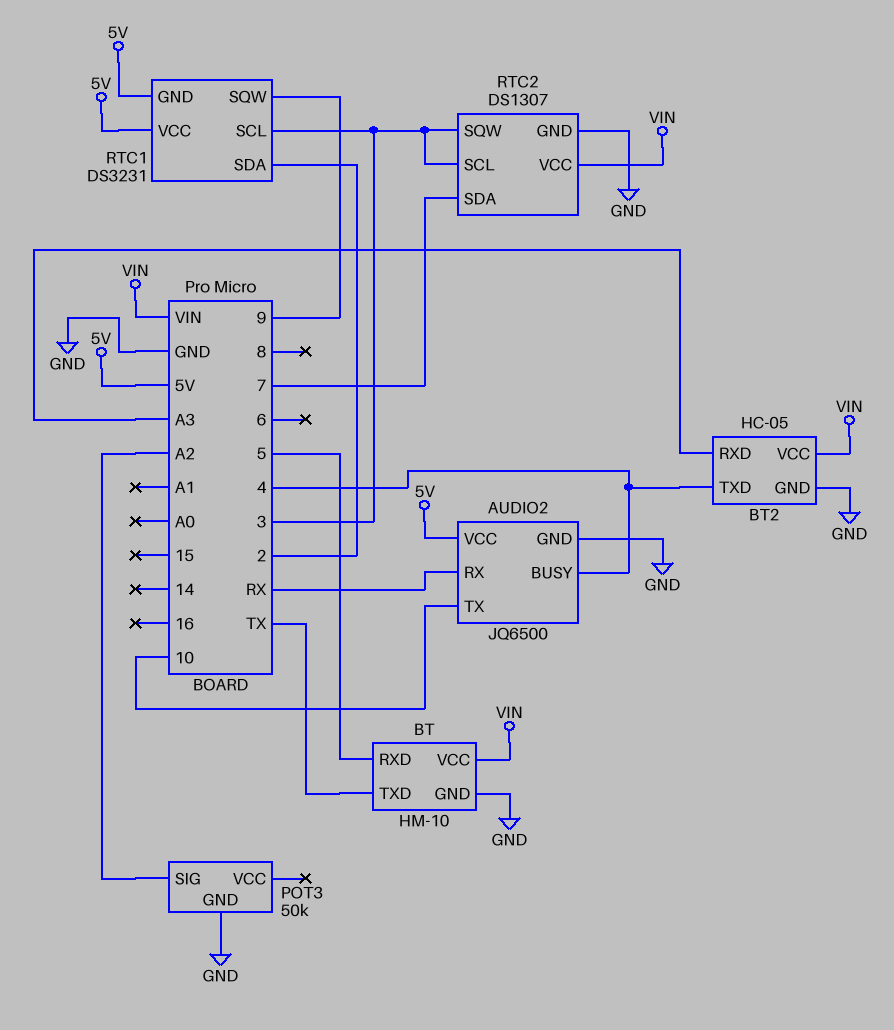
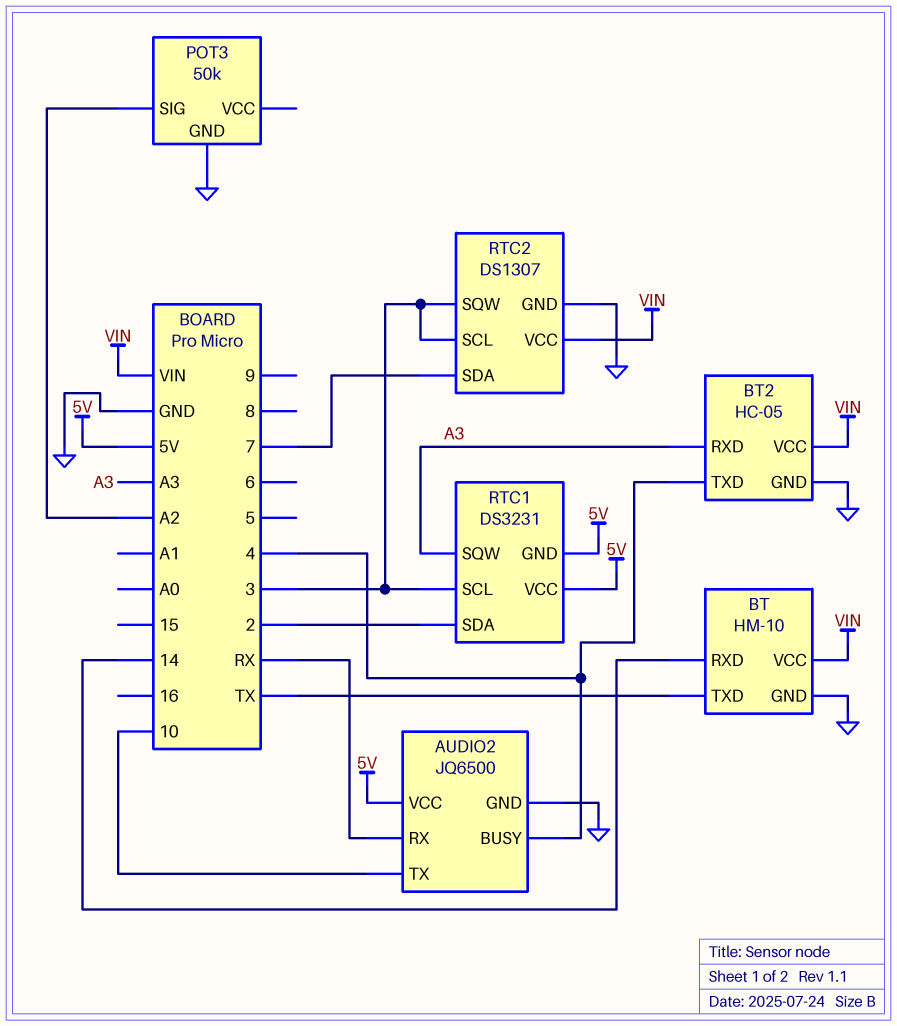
BT pin RXD: 5 -> 14
RTC1 pin SQW: 9 -> A3

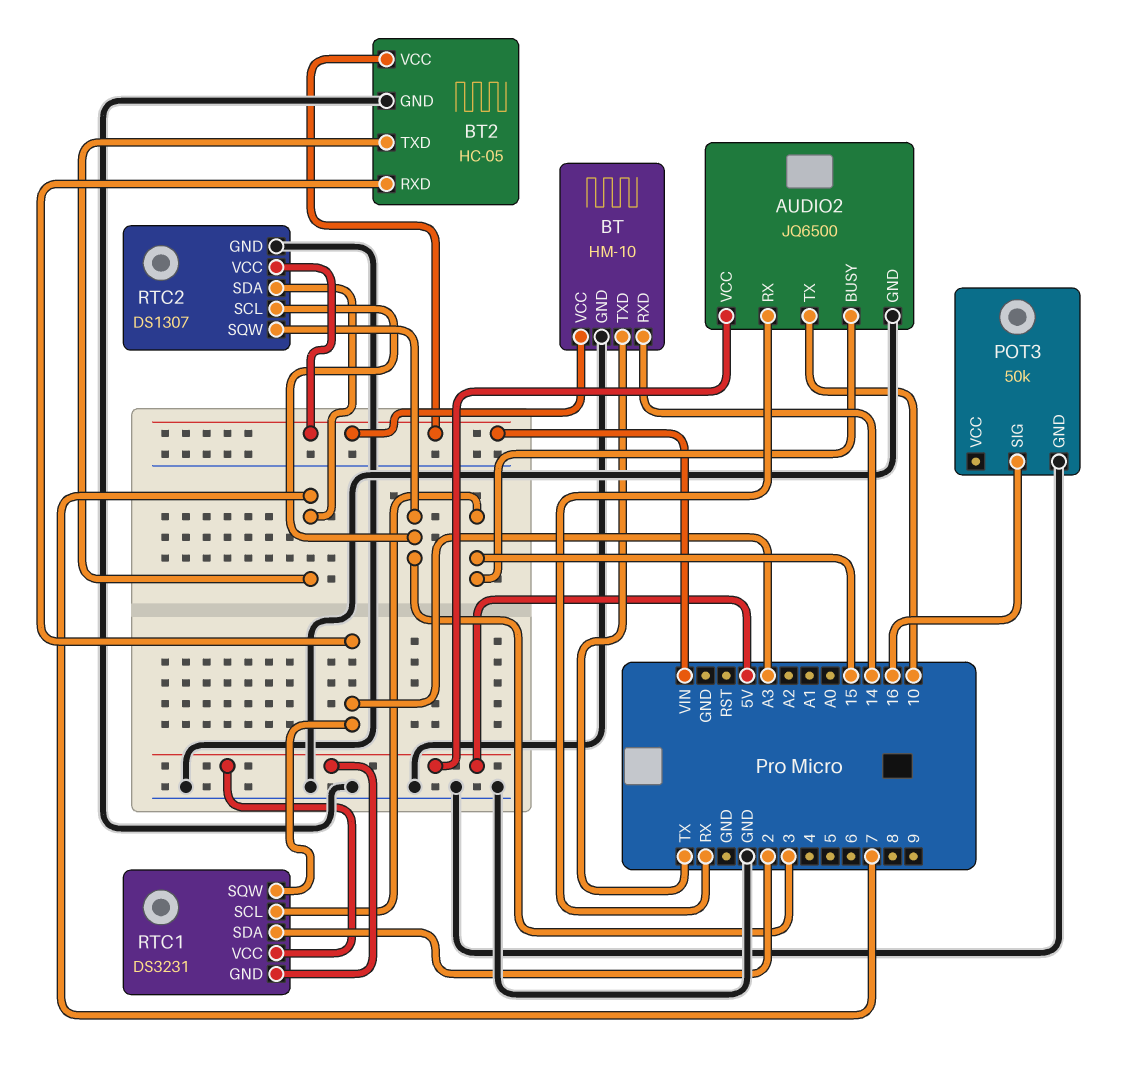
AUDIO2 pin BUSY: 4 -> 15
BT2 pin TXD: 4 -> 7
POT3 pin SIG: A2 -> 16
RTC1 pin SCL: 3 -> 15

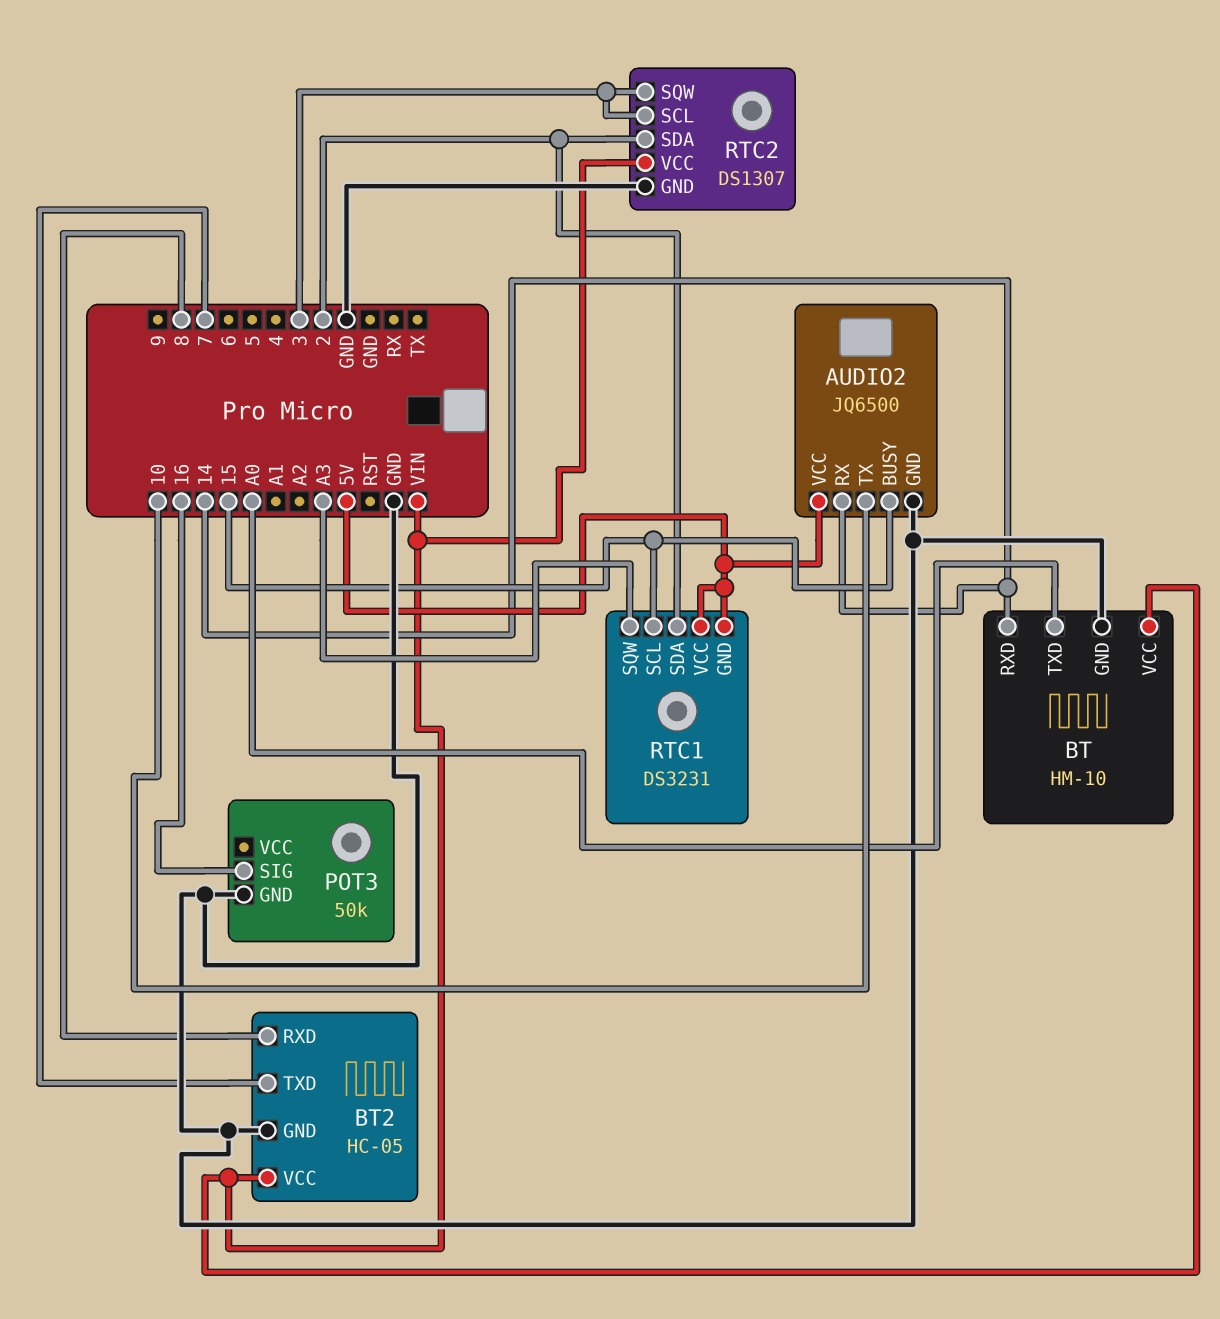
AUDIO2 pin RX: RX -> 14
BT pin TXD: TX -> A0
BT2 pin RXD: A3 -> 8
RTC2 pin SDA: 7 -> 2

